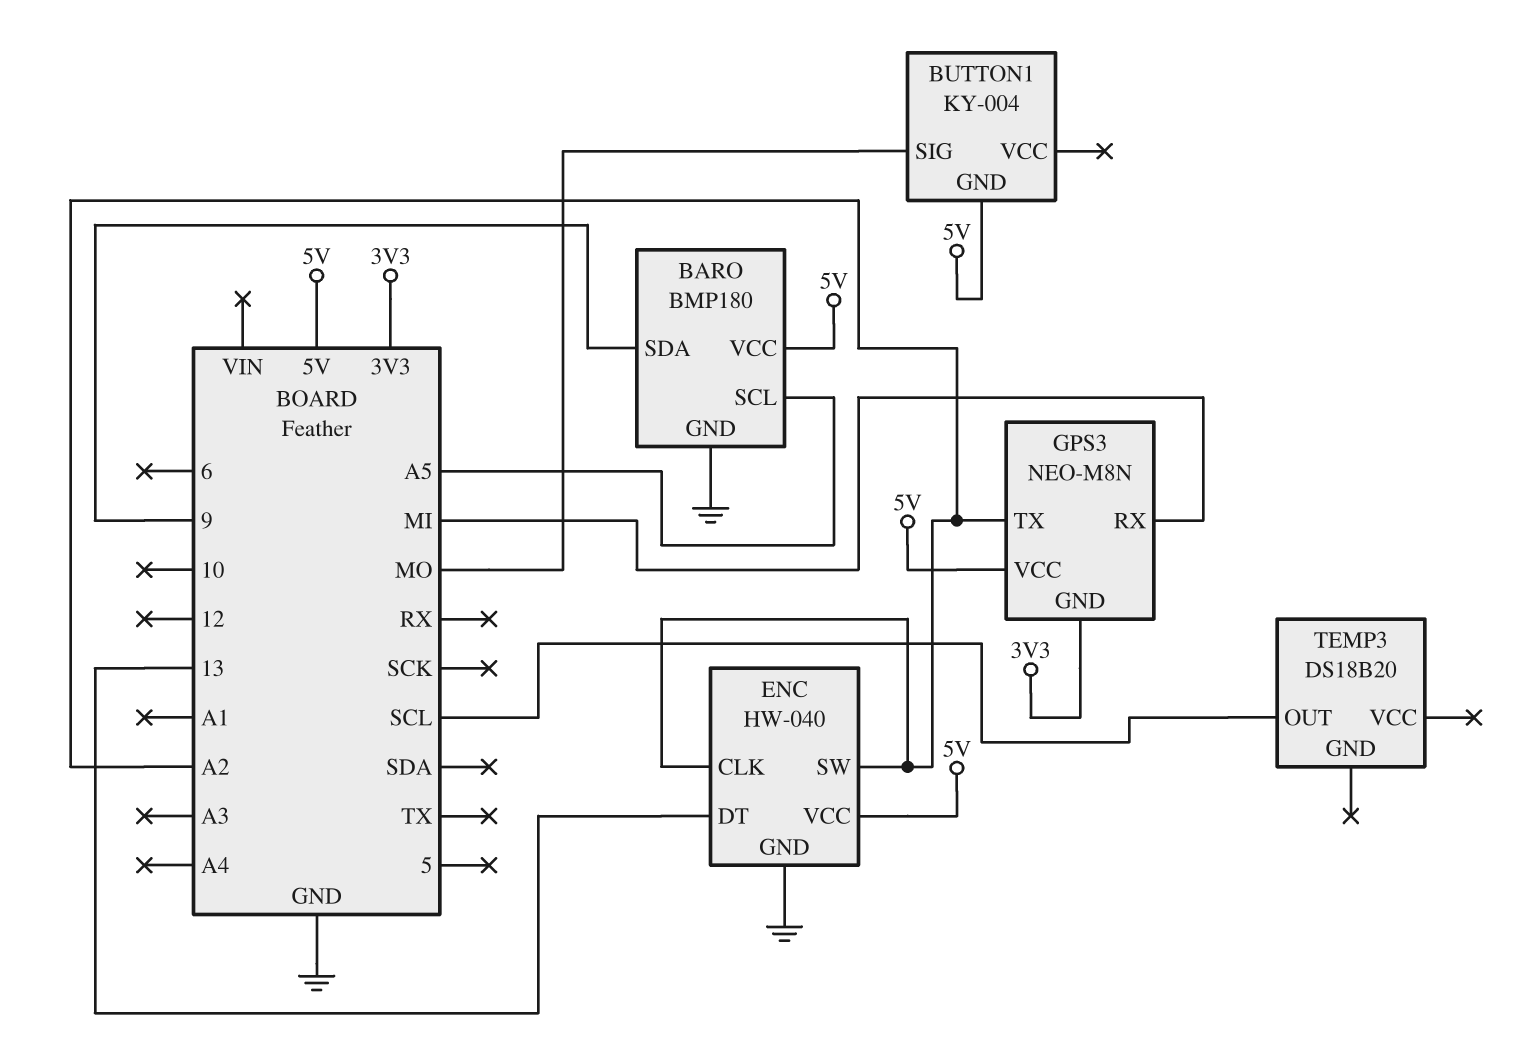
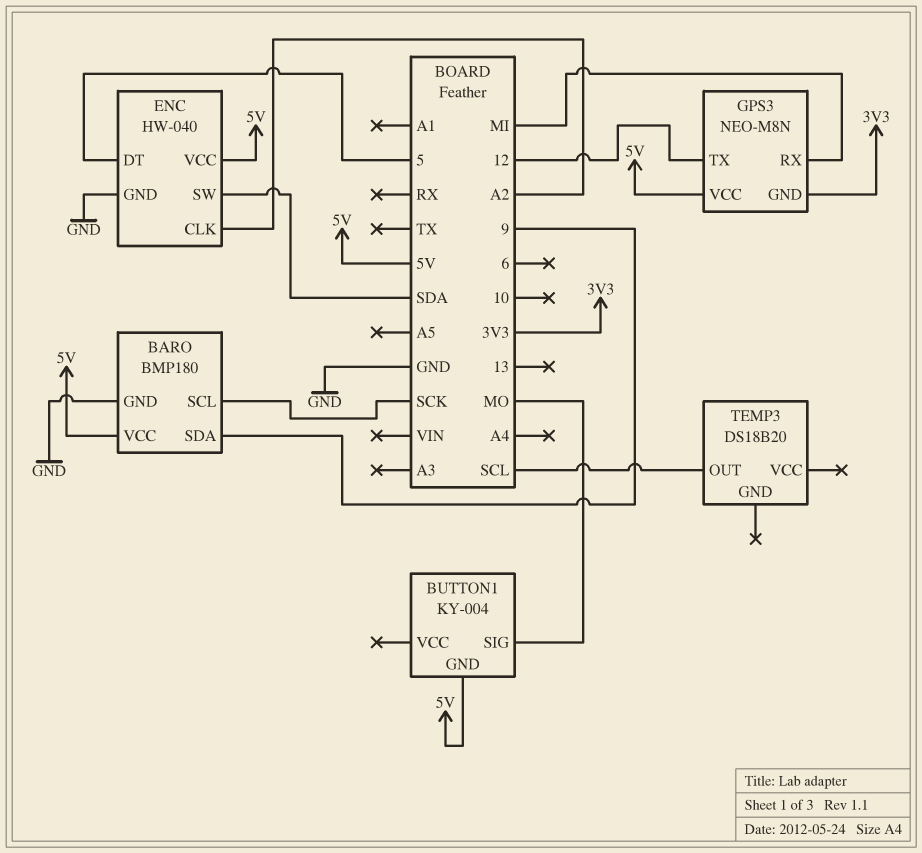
BARO pin SCL: A5 -> SCK
ENC pin DT: 13 -> 5
ENC pin SW: A2 -> SDA
GPS3 pin TX: A2 -> 12

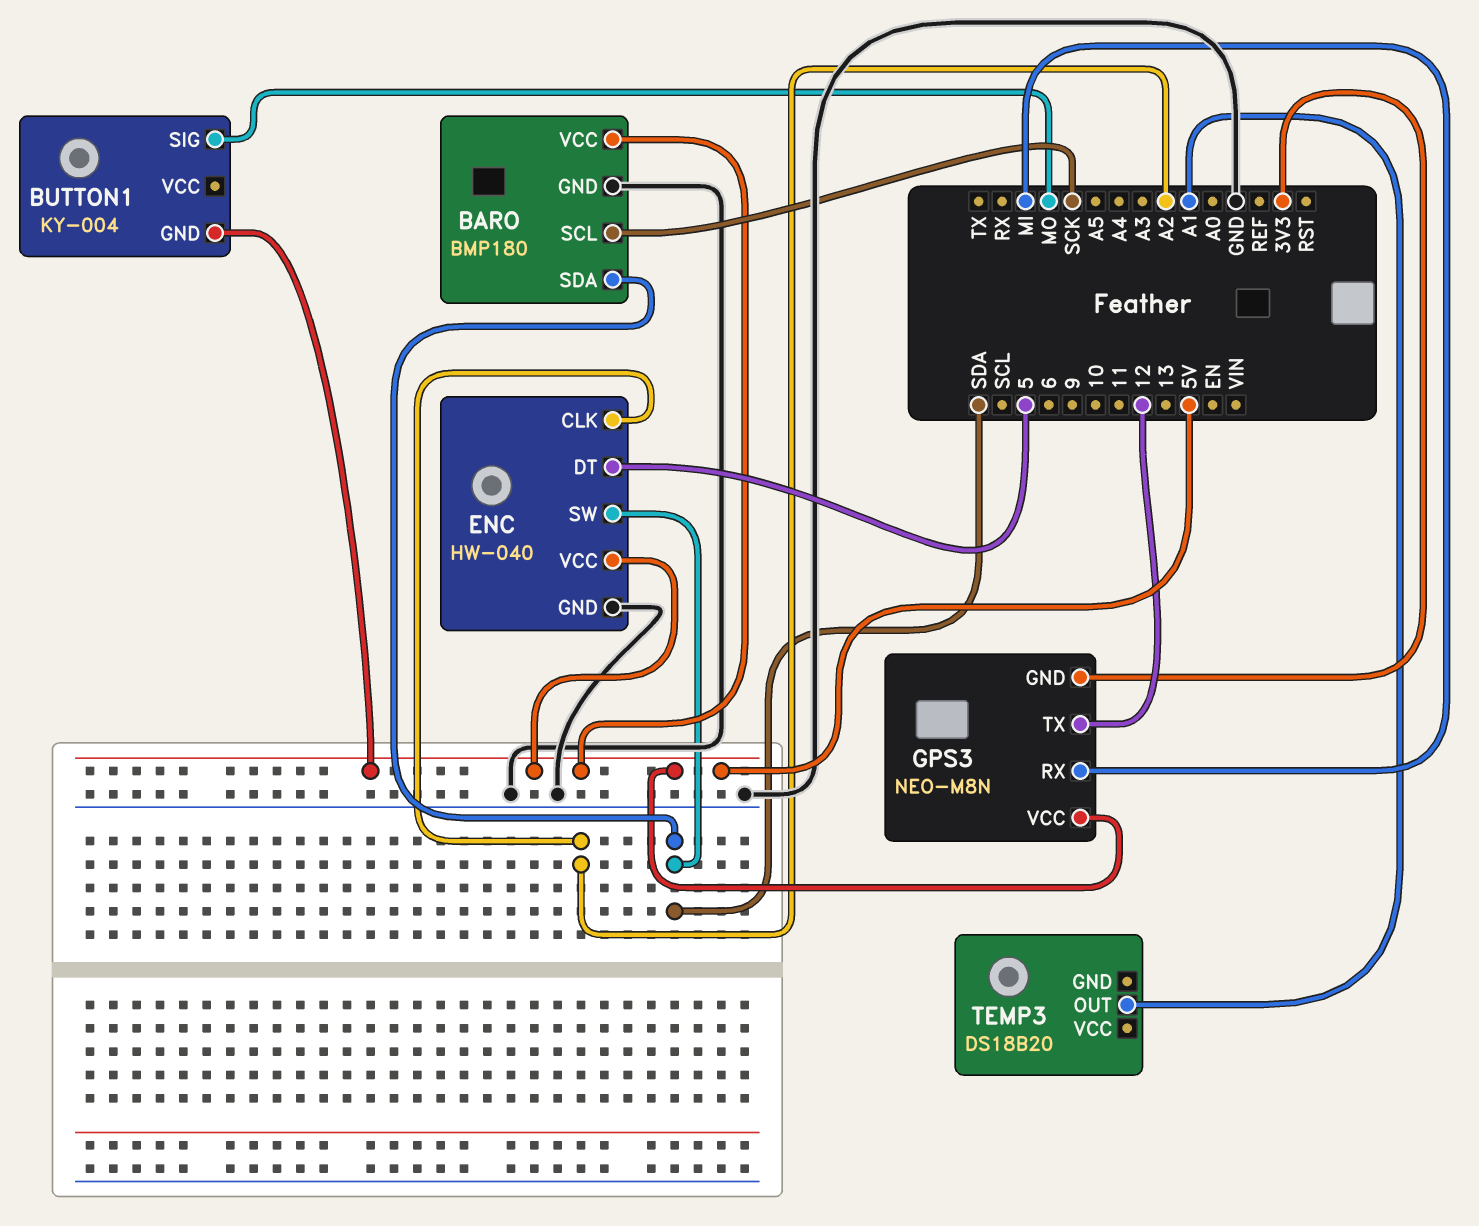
BARO pin SDA: 9 -> SDA
TEMP3 pin OUT: SCL -> A1

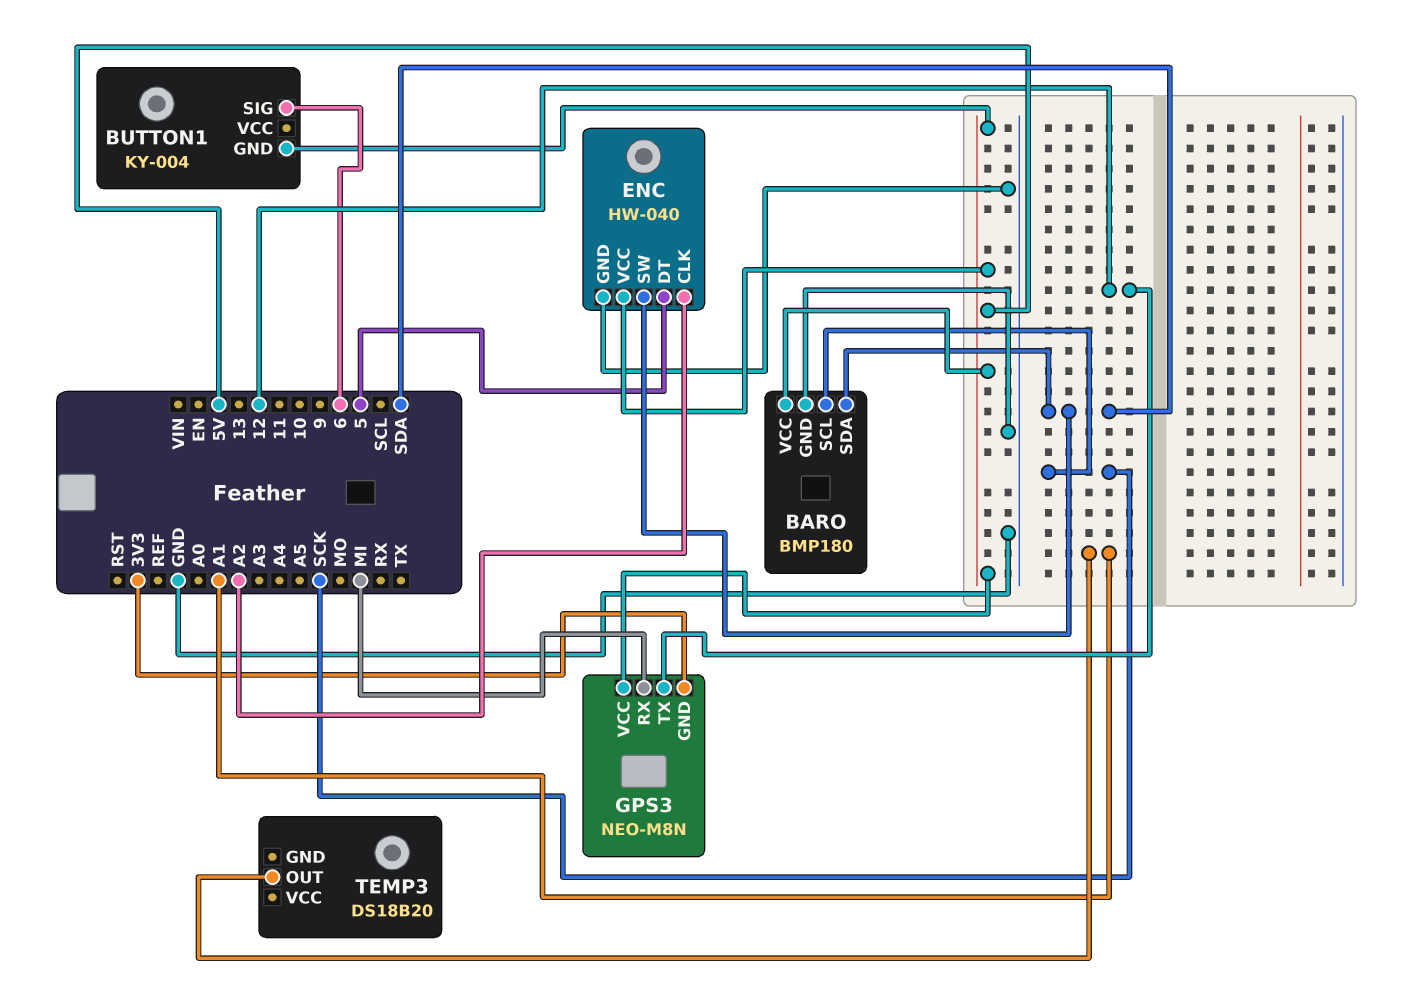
BUTTON1 pin SIG: MO -> 6

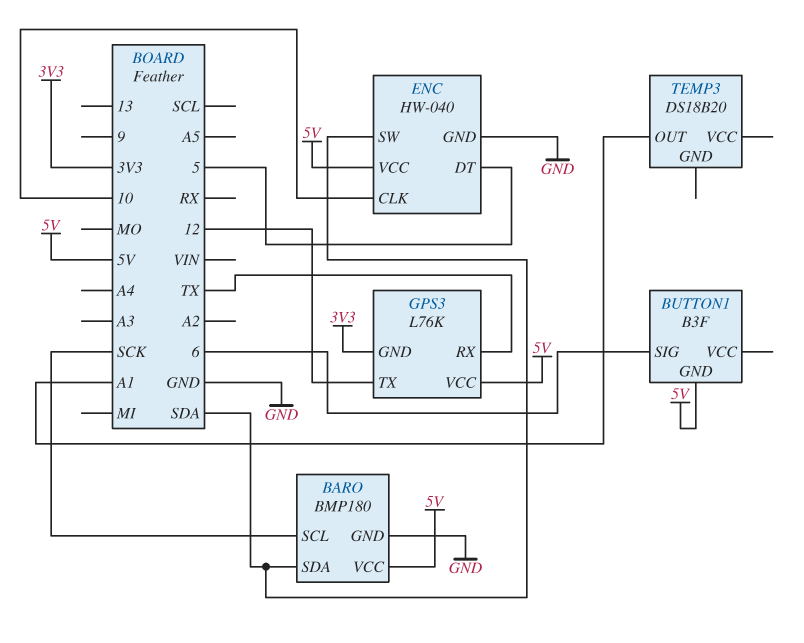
BUTTON1: KY-004 -> B3F
ENC pin CLK: A2 -> 10
GPS3: NEO-M8N -> L76K
GPS3 pin RX: MI -> TX

